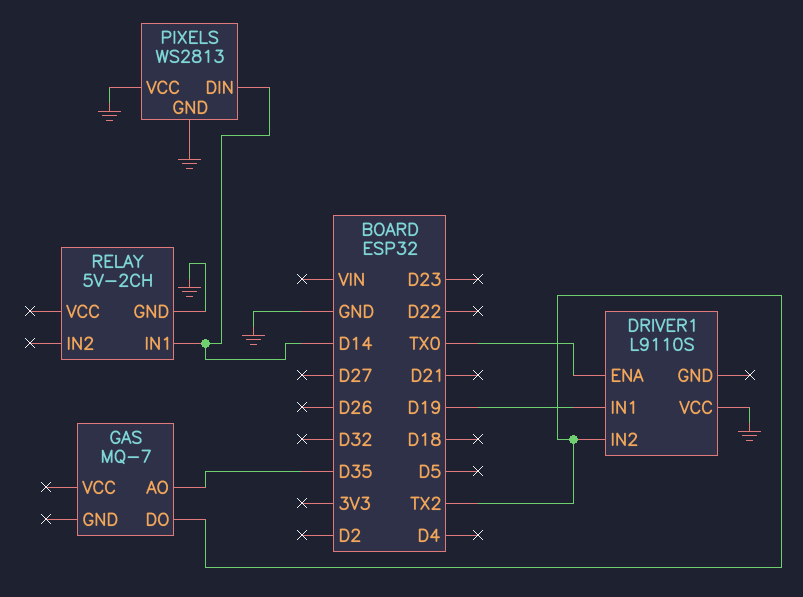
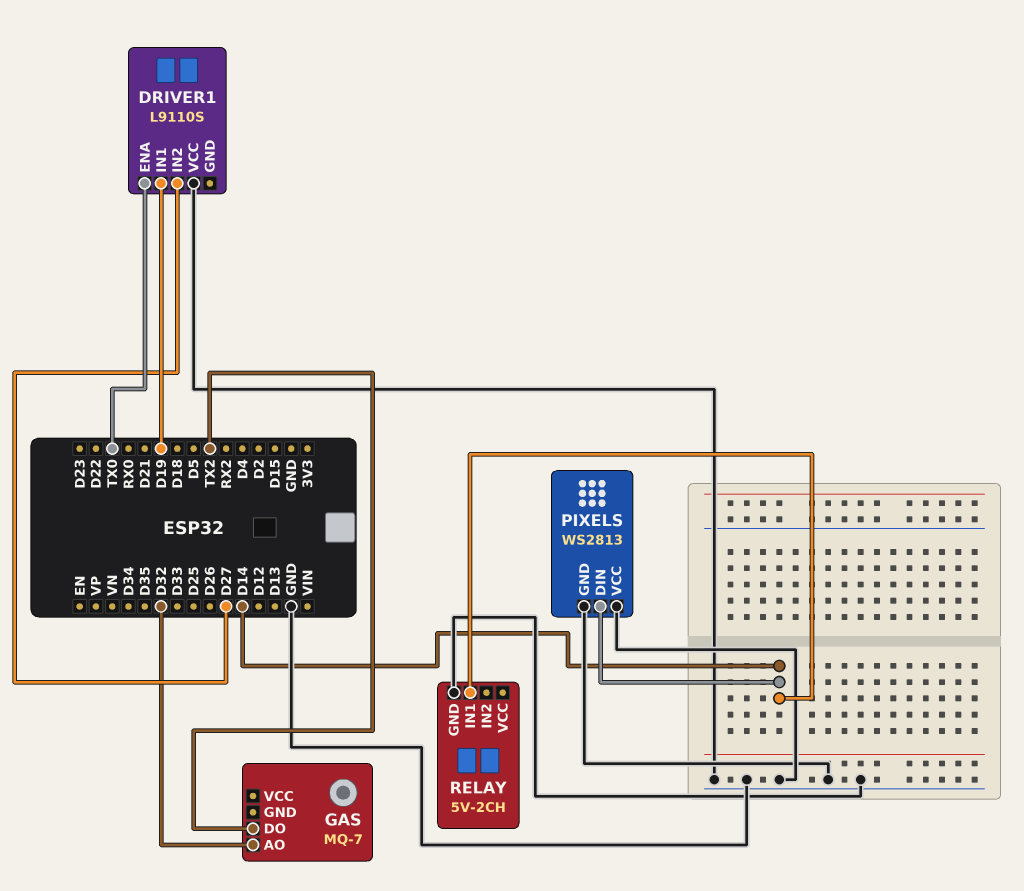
DRIVER1 pin IN2: TX2 -> D27
GAS pin AO: D35 -> D32

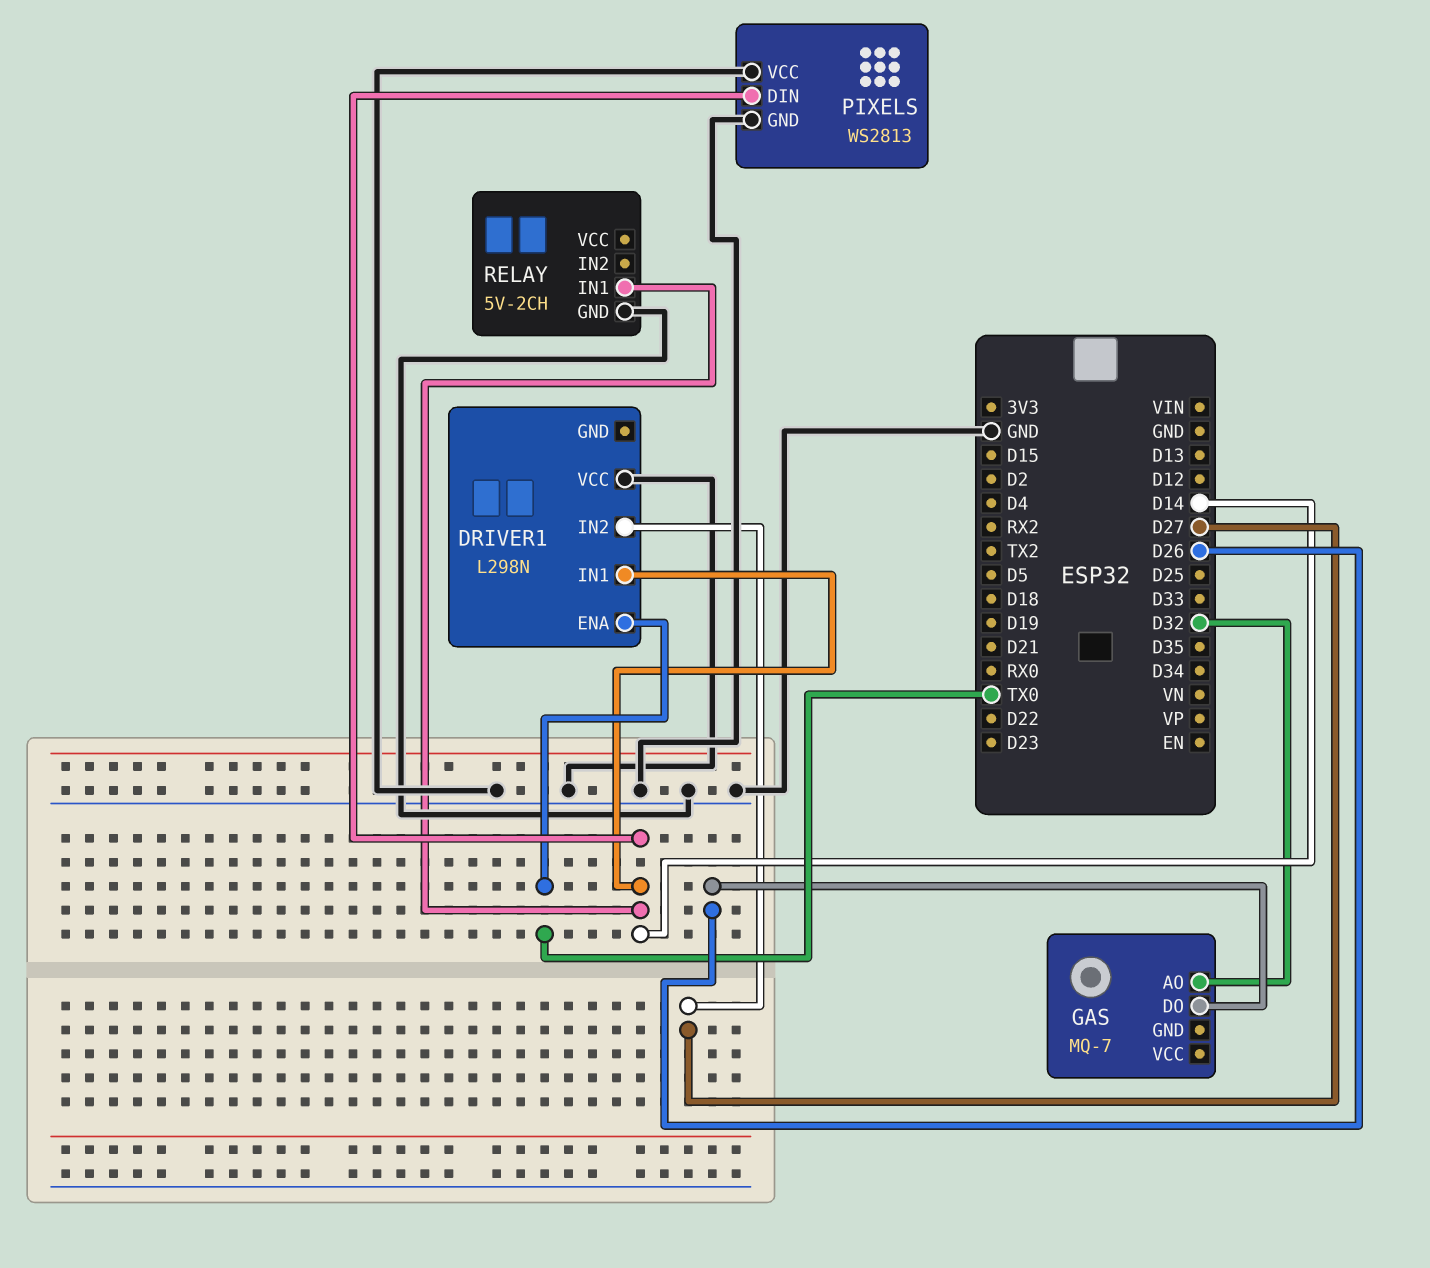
DRIVER1: L9110S -> L298N
DRIVER1 pin IN1: D19 -> D14
GAS pin DO: TX2 -> D26

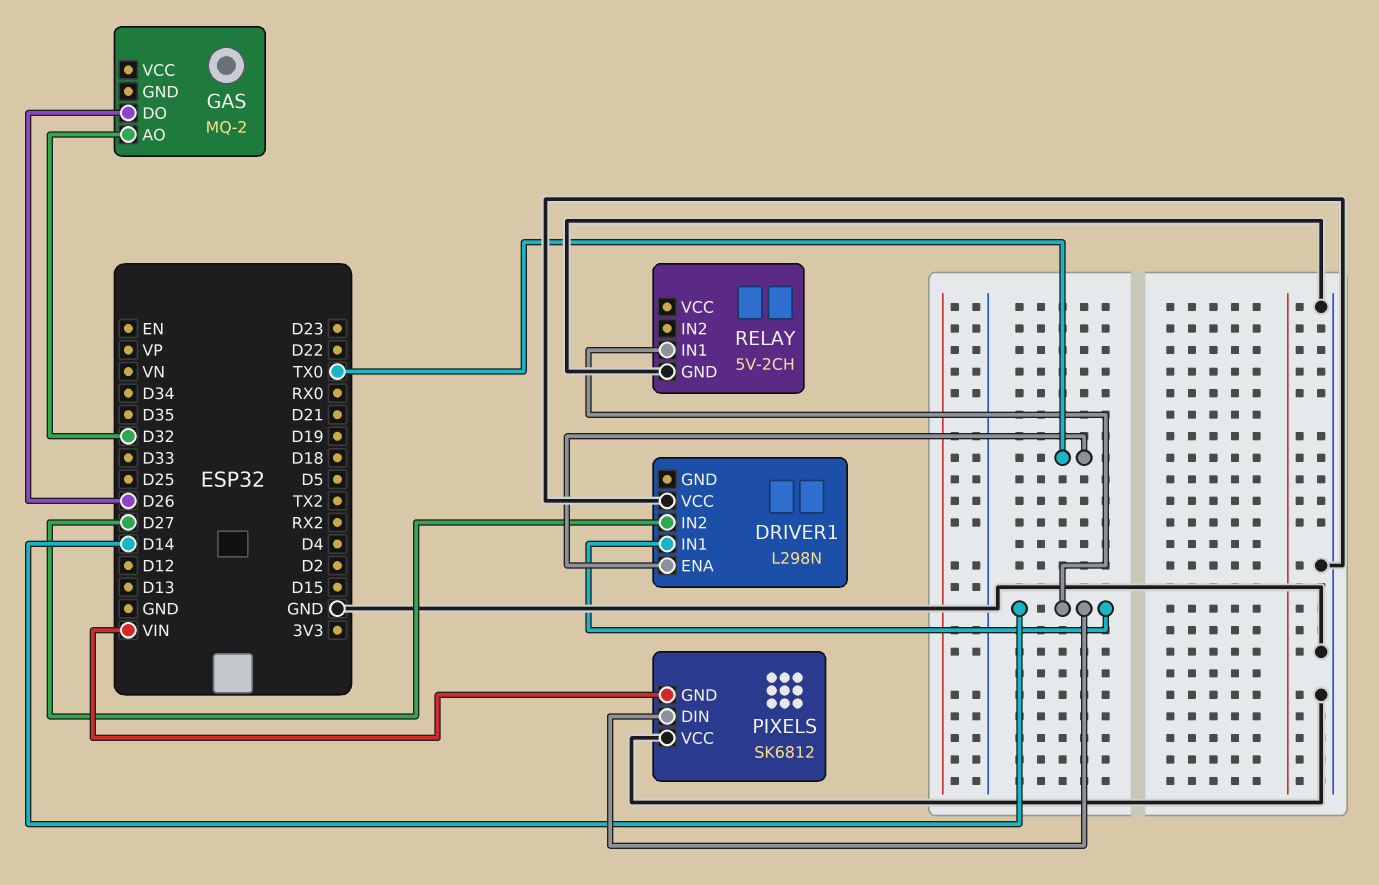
GAS: MQ-7 -> MQ-2
PIXELS: WS2813 -> SK6812
PIXELS pin GND: GND -> VIN

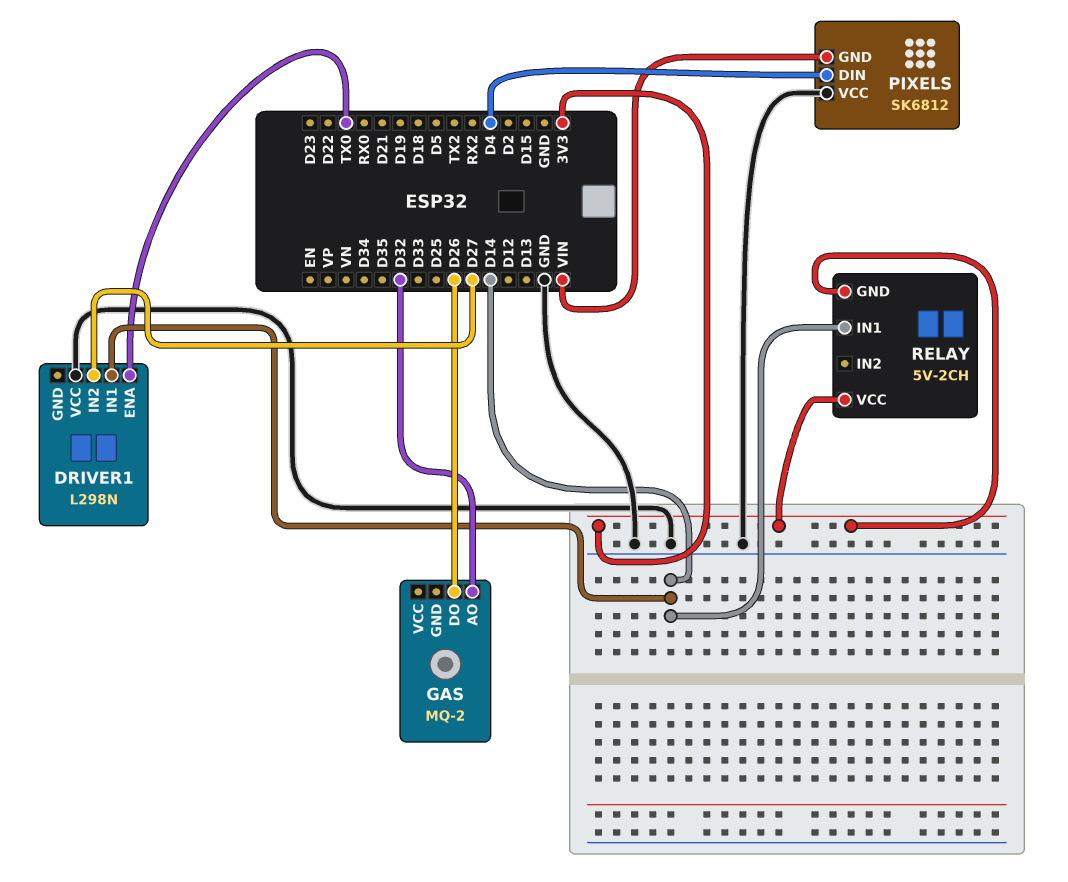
PIXELS pin DIN: D14 -> D4
RELAY pin GND: GND -> 3V3
RELAY pin VCC: none -> 3V3

